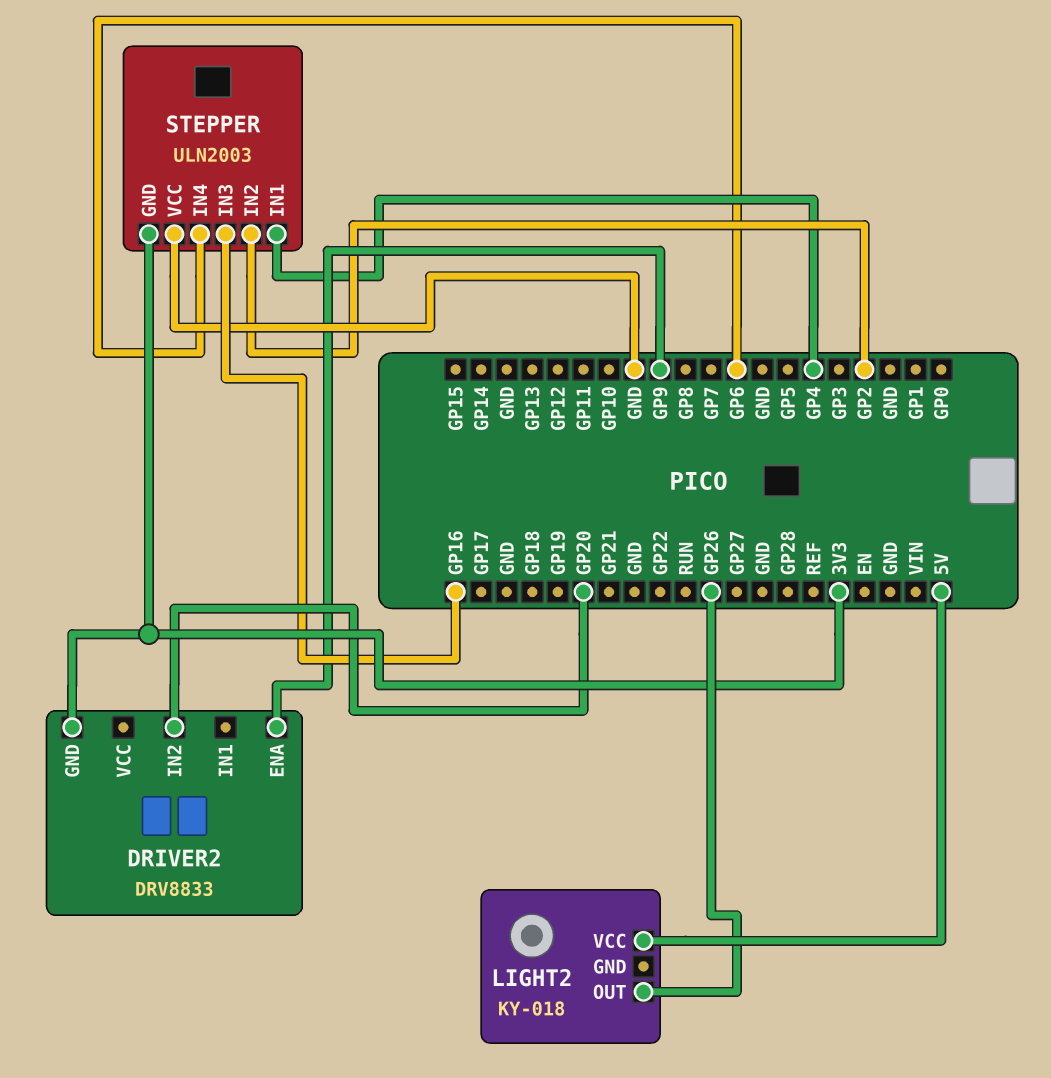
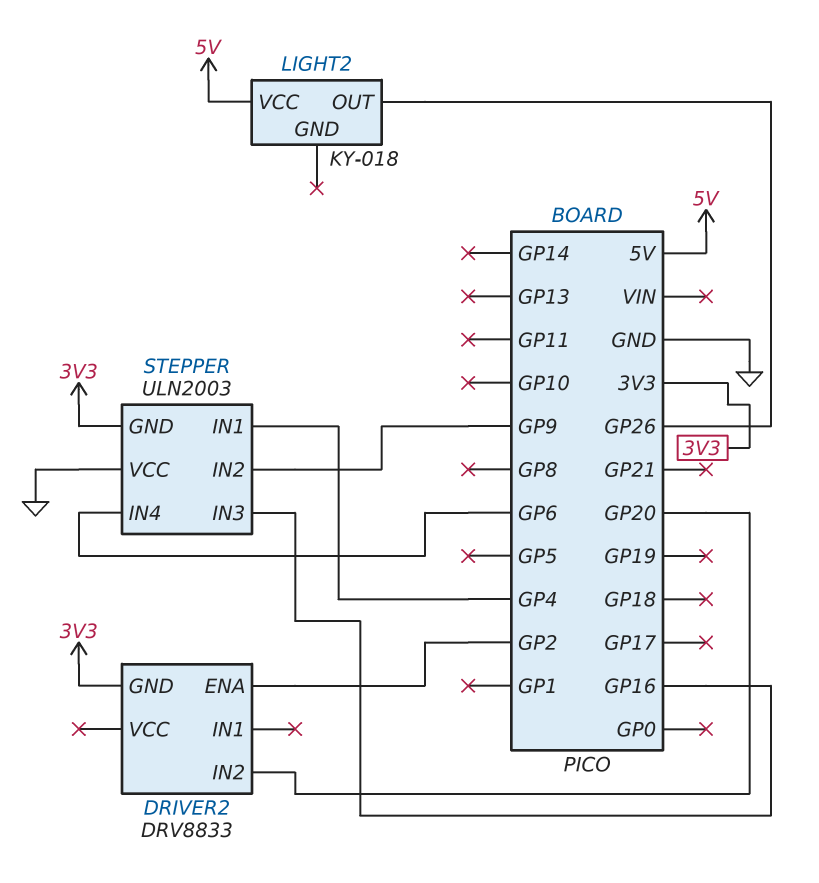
DRIVER2 pin ENA: GP9 -> GP2
STEPPER pin IN2: GP2 -> GP9

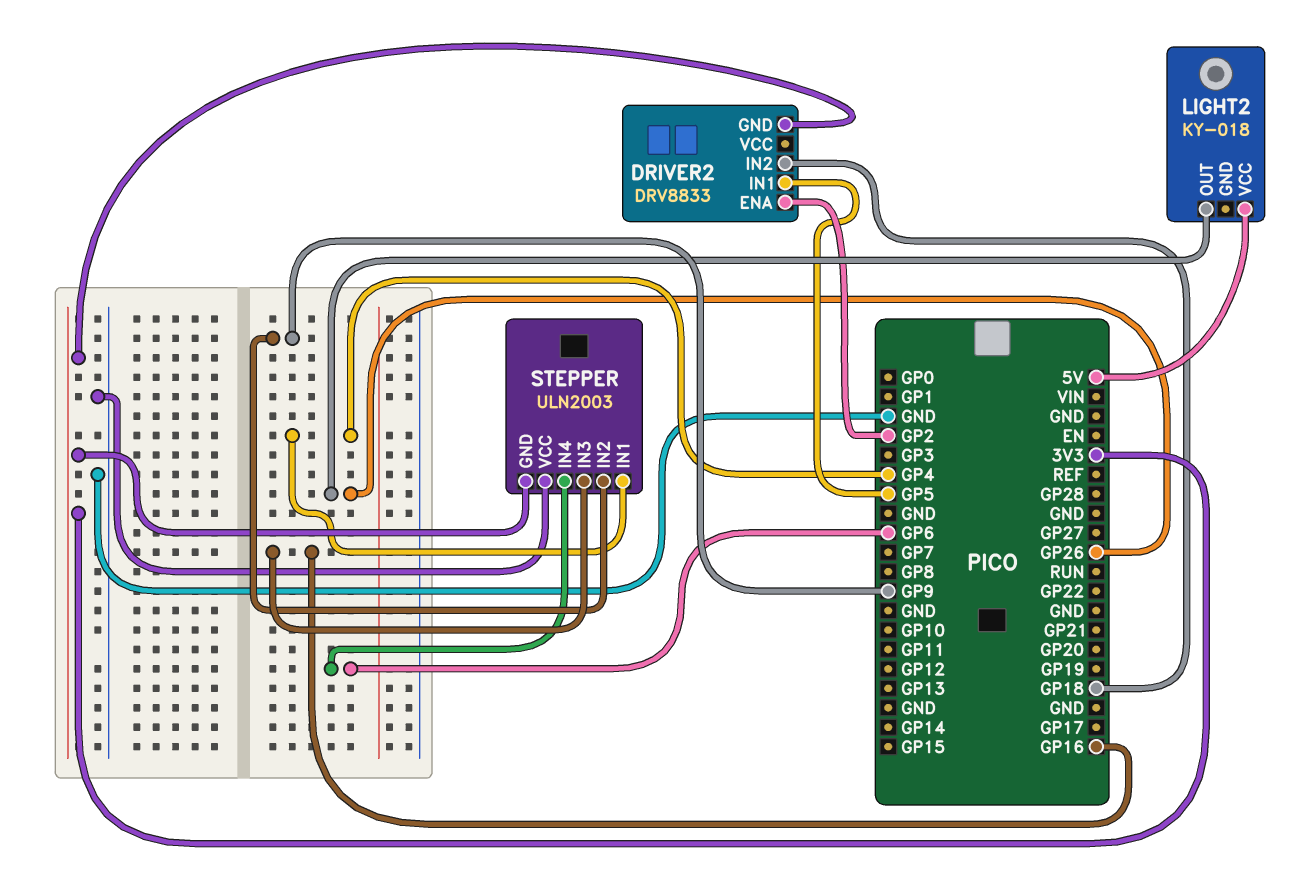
DRIVER2 pin IN1: none -> GP5
DRIVER2 pin IN2: GP20 -> GP18

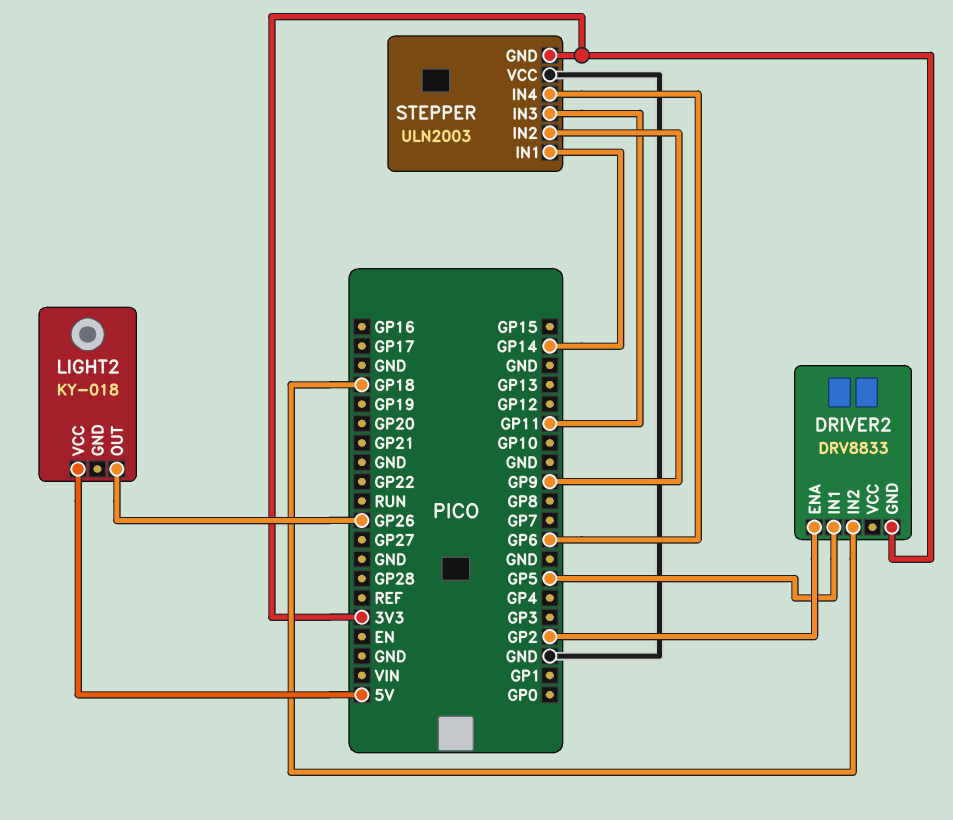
STEPPER pin IN1: GP4 -> GP14
STEPPER pin IN3: GP16 -> GP11

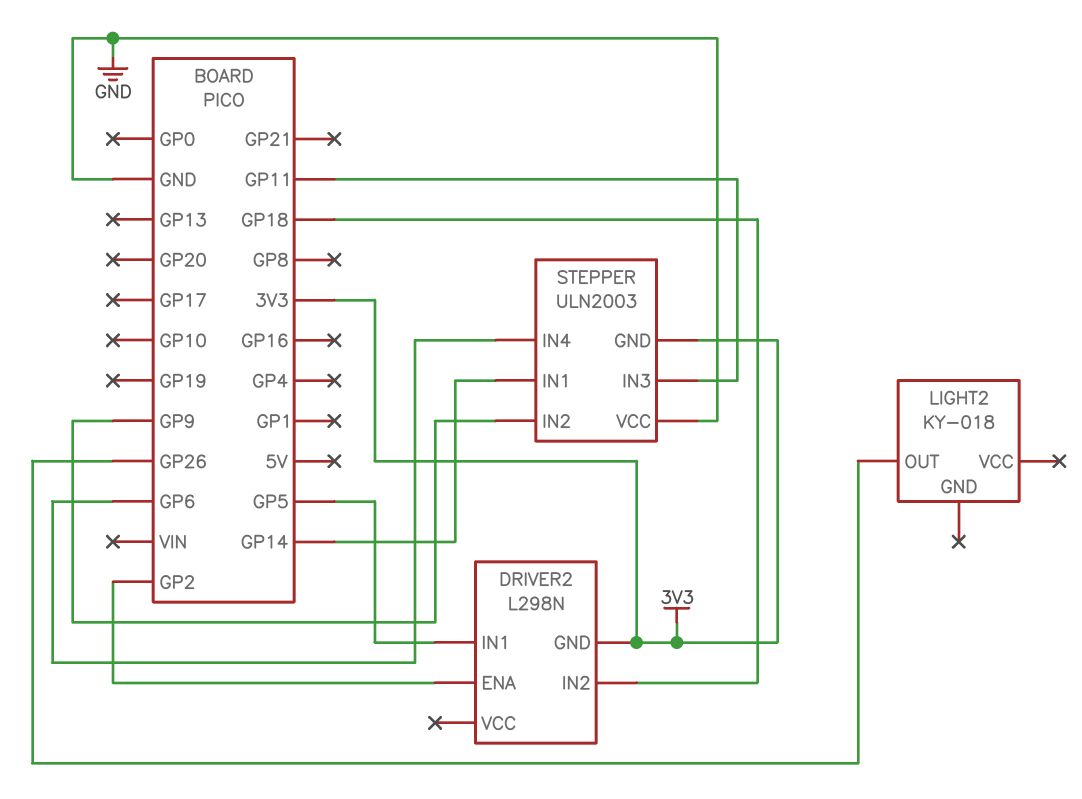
DRIVER2: DRV8833 -> L298N
LIGHT2 pin VCC: 5V -> none

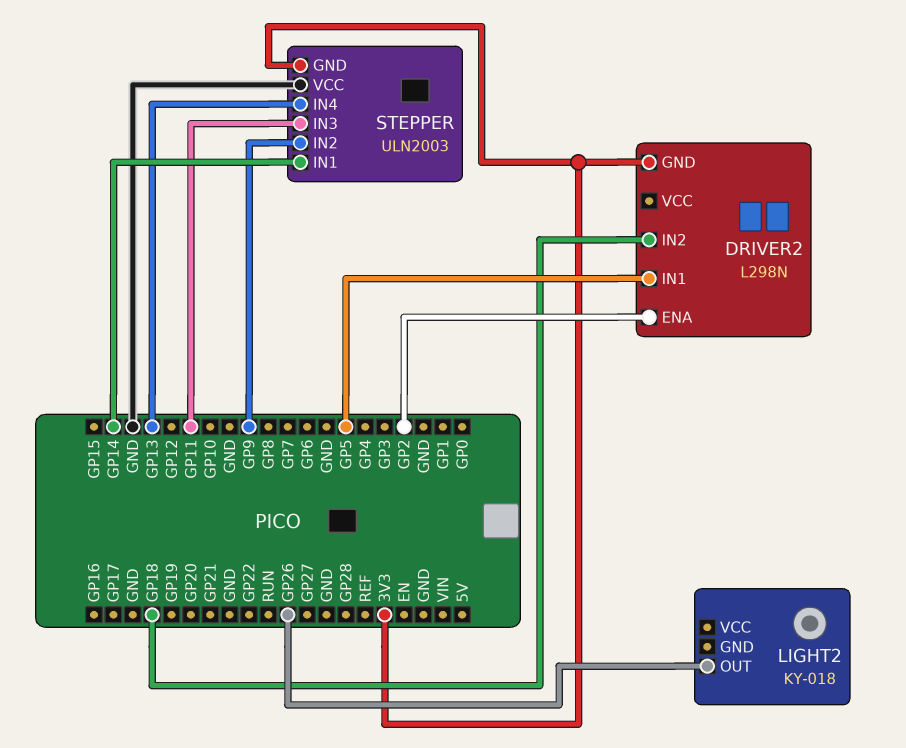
STEPPER pin IN4: GP6 -> GP13

